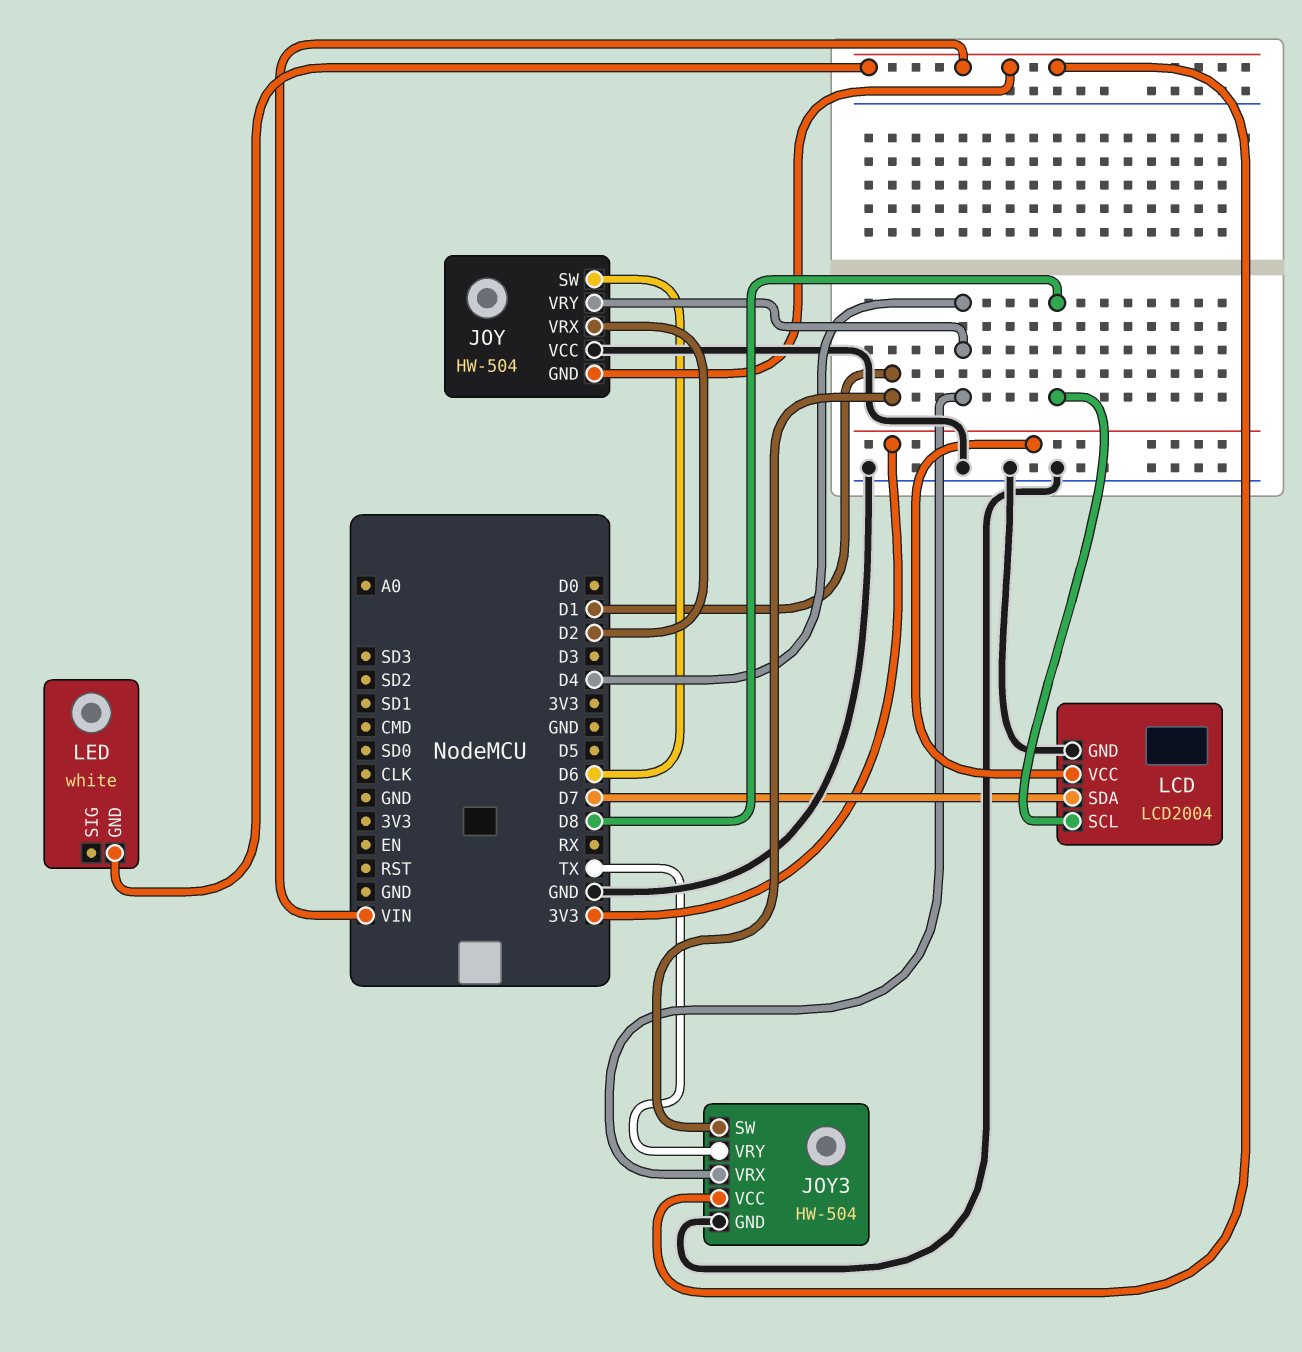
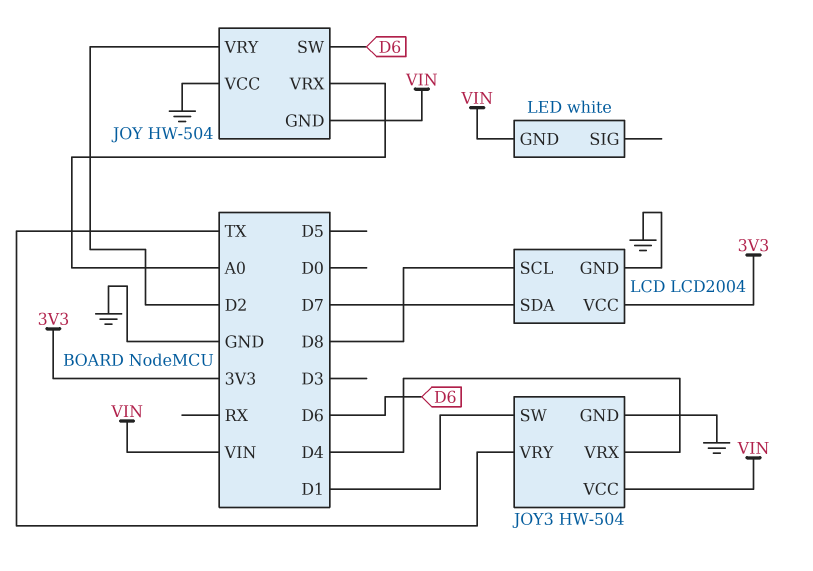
JOY pin VRX: D2 -> A0
JOY pin VRY: D4 -> D2

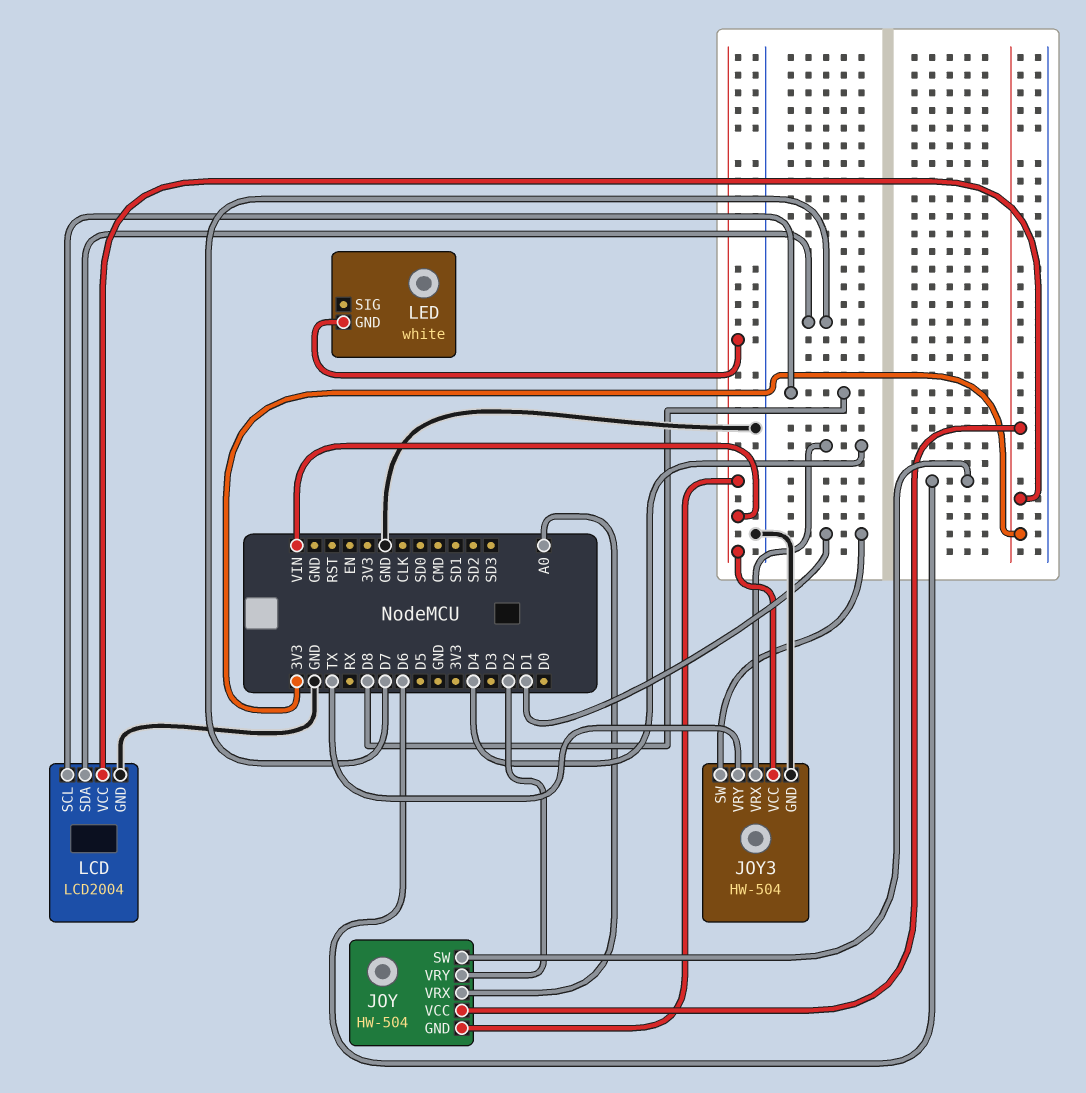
JOY pin VCC: GND -> 3V3

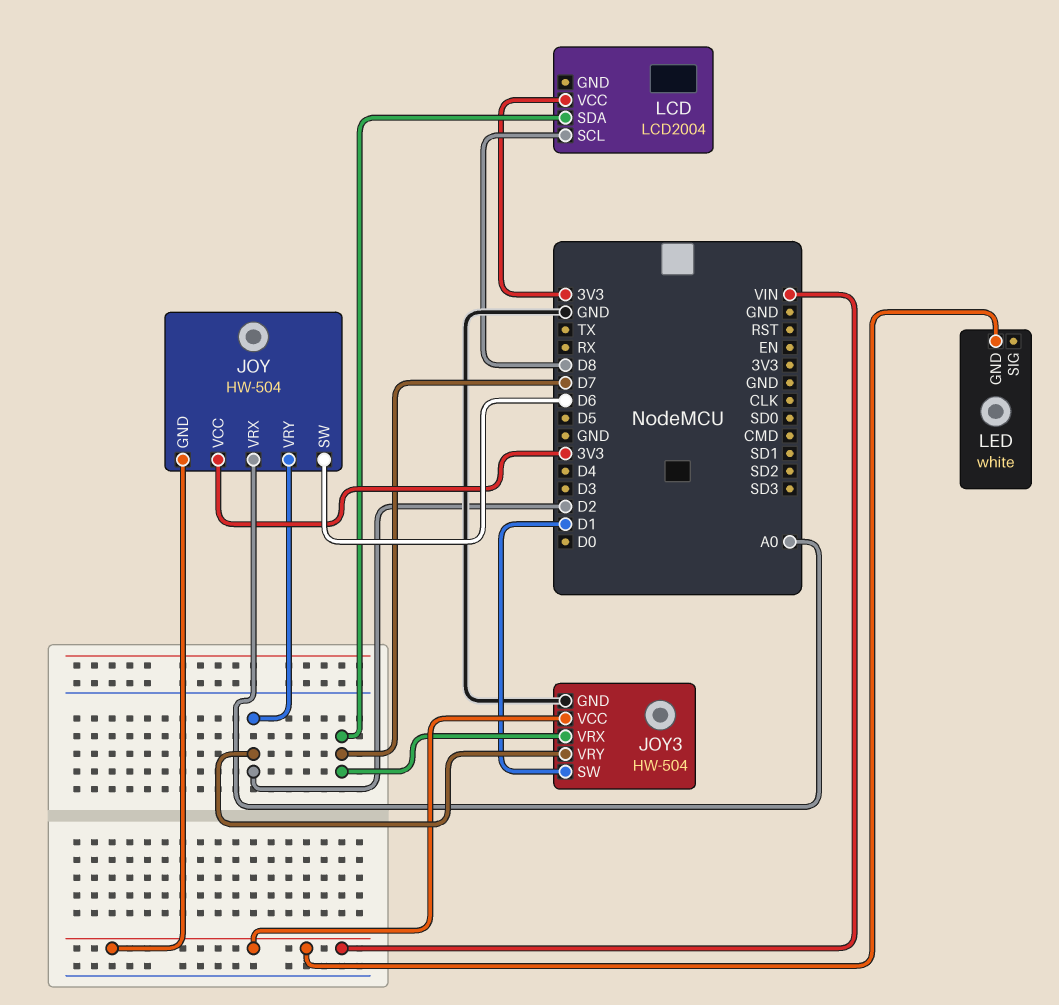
JOY3 pin VRX: D4 -> D7
JOY3 pin VRY: TX -> D2
LCD pin GND: GND -> none

